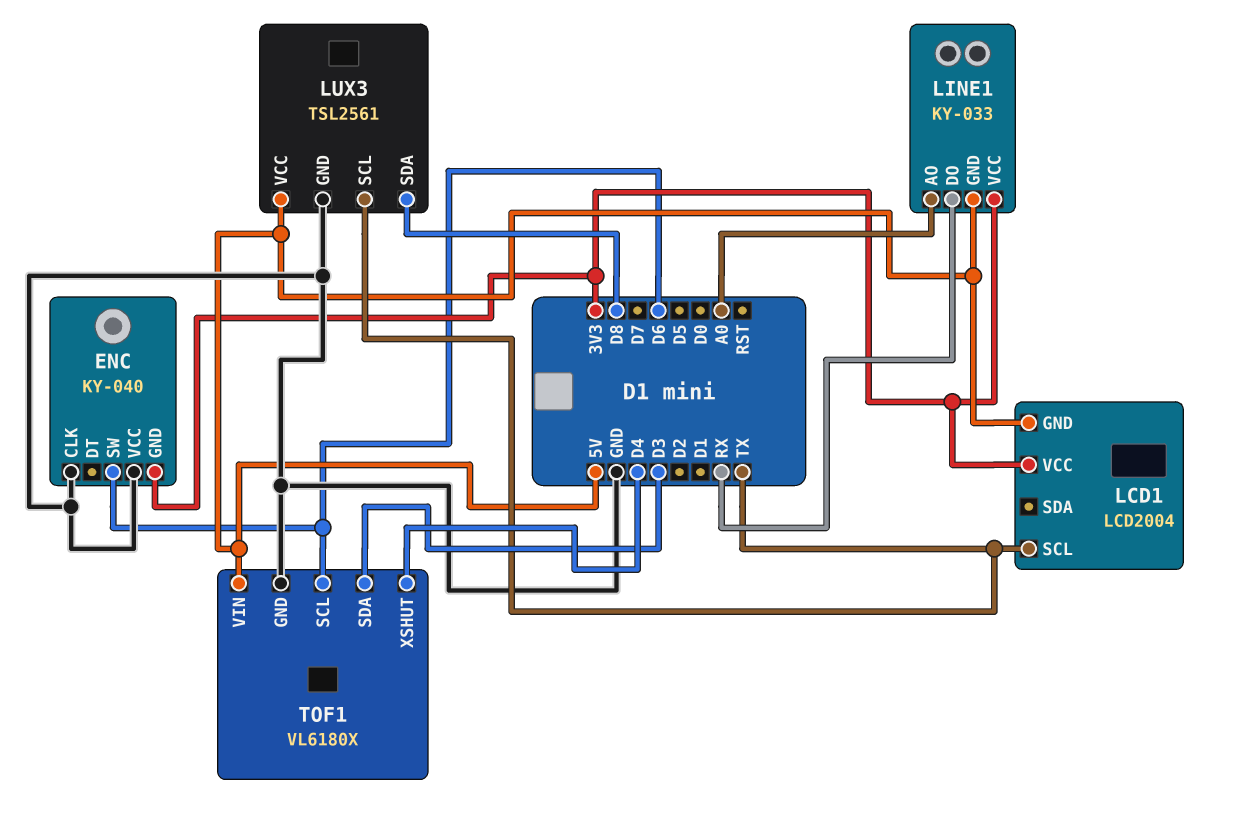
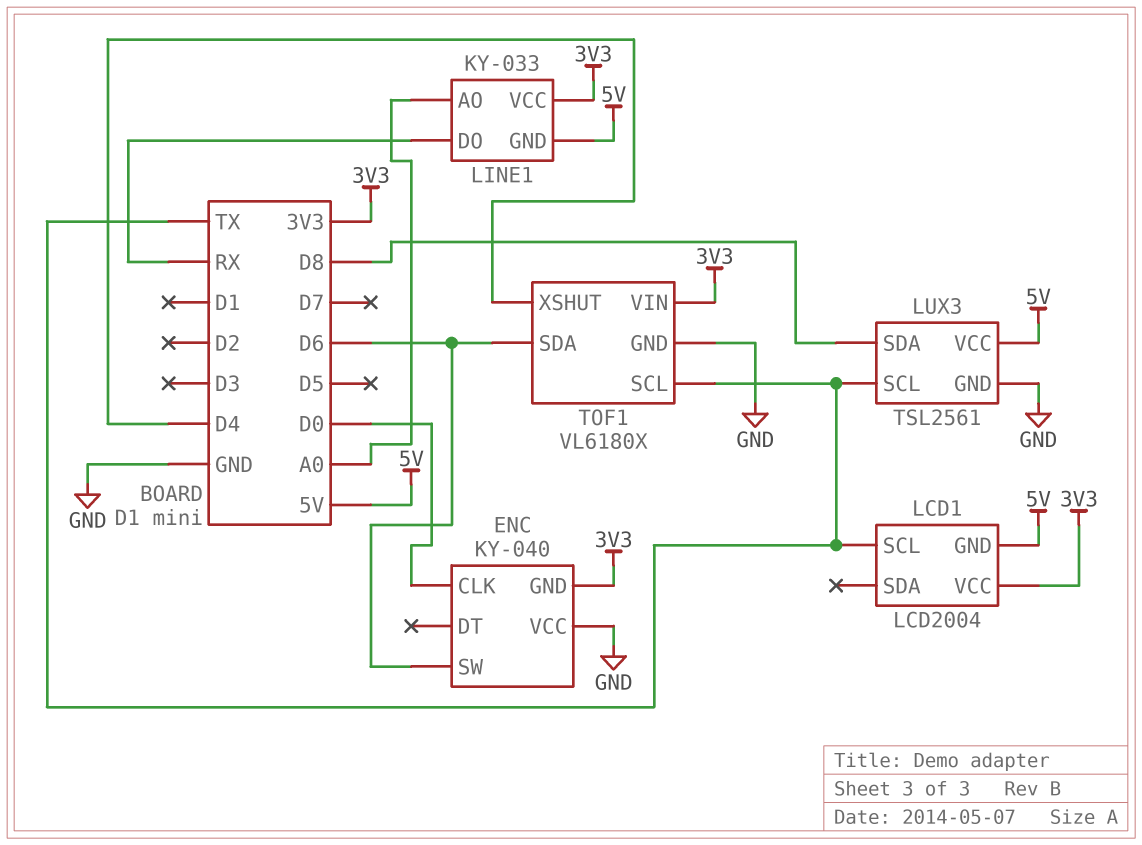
ENC pin CLK: GND -> D0
TOF1 pin SCL: D6 -> TX
TOF1 pin SDA: D3 -> D6
TOF1 pin VIN: 5V -> 3V3

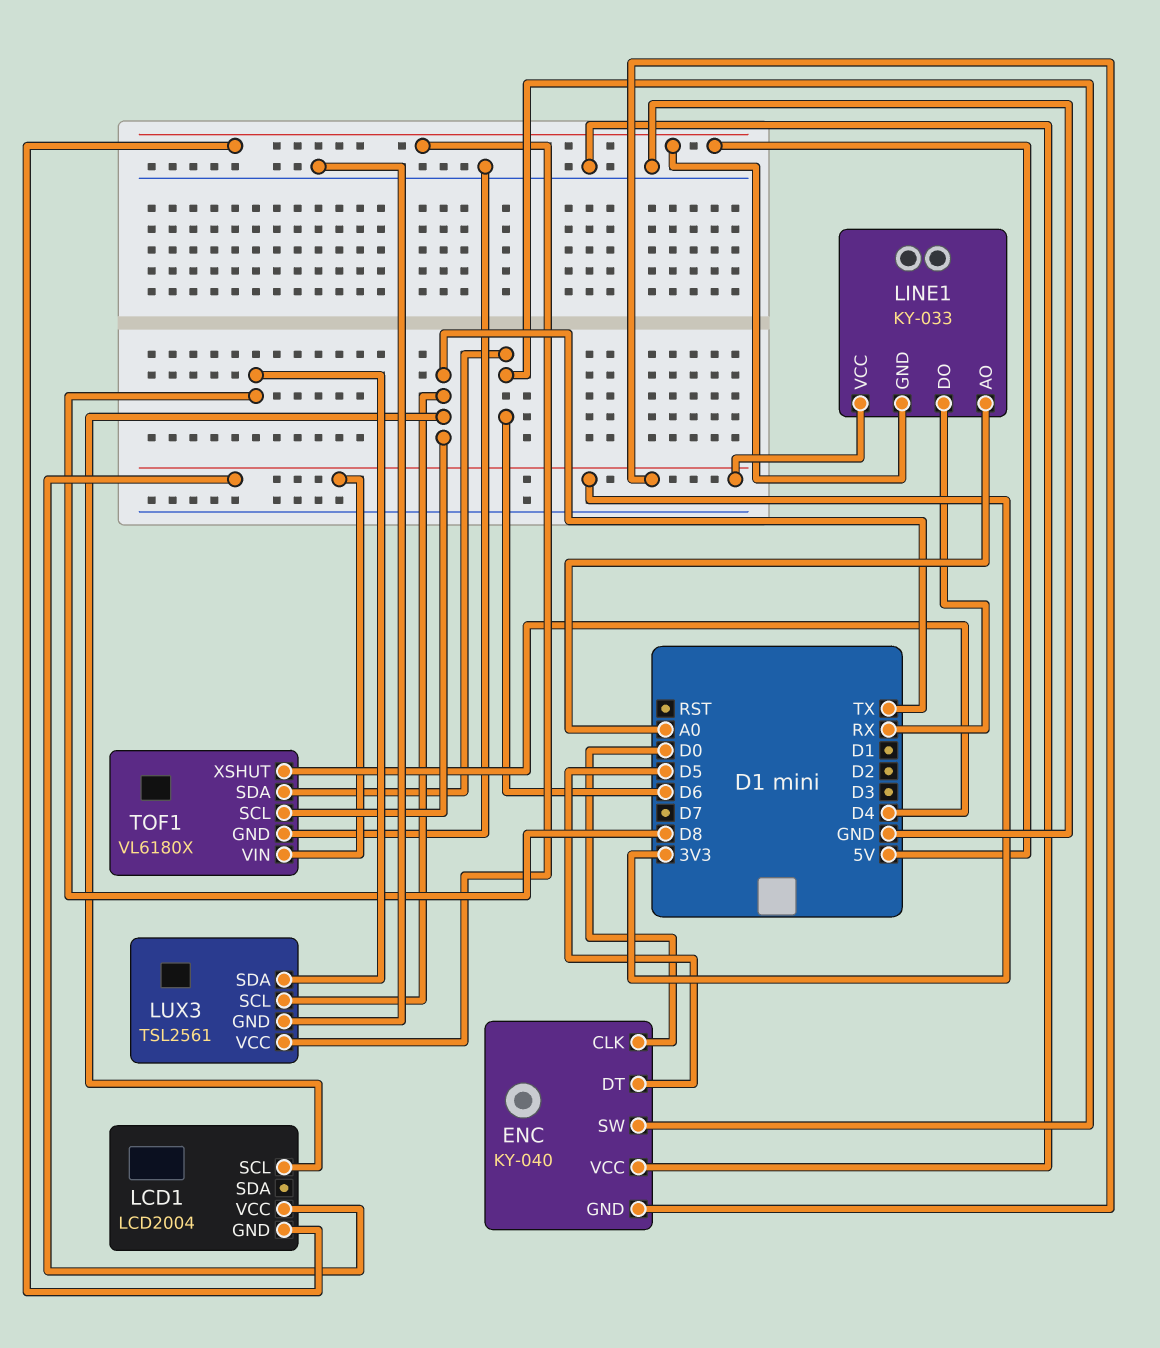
ENC pin DT: none -> D5

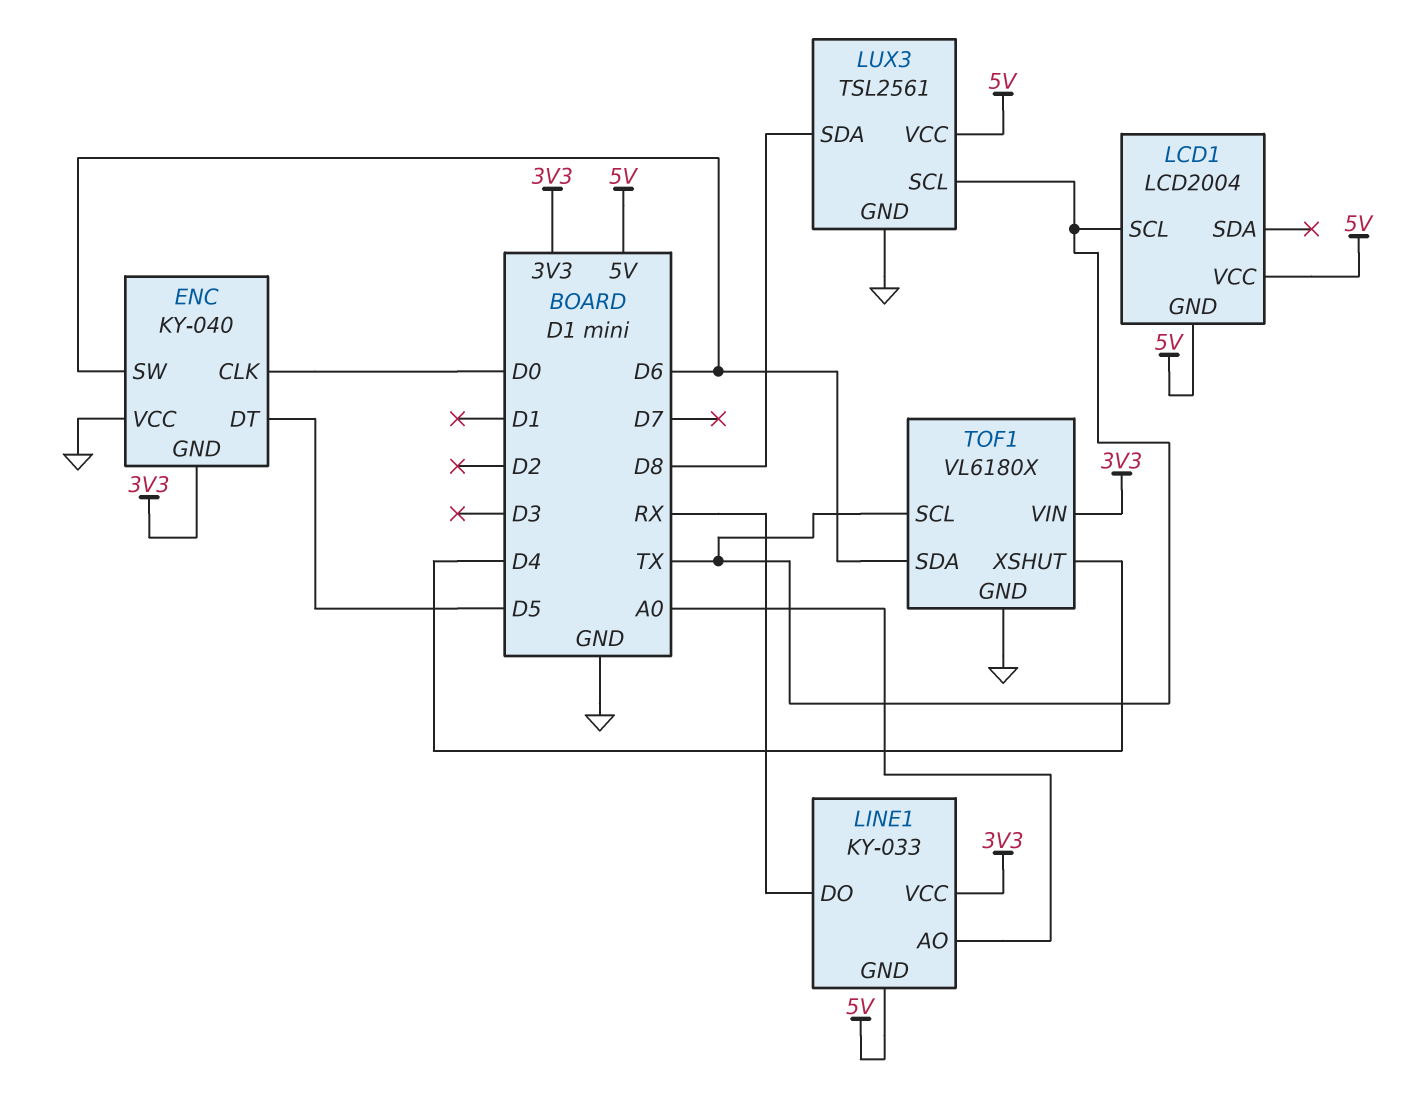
LCD1 pin VCC: 3V3 -> 5V

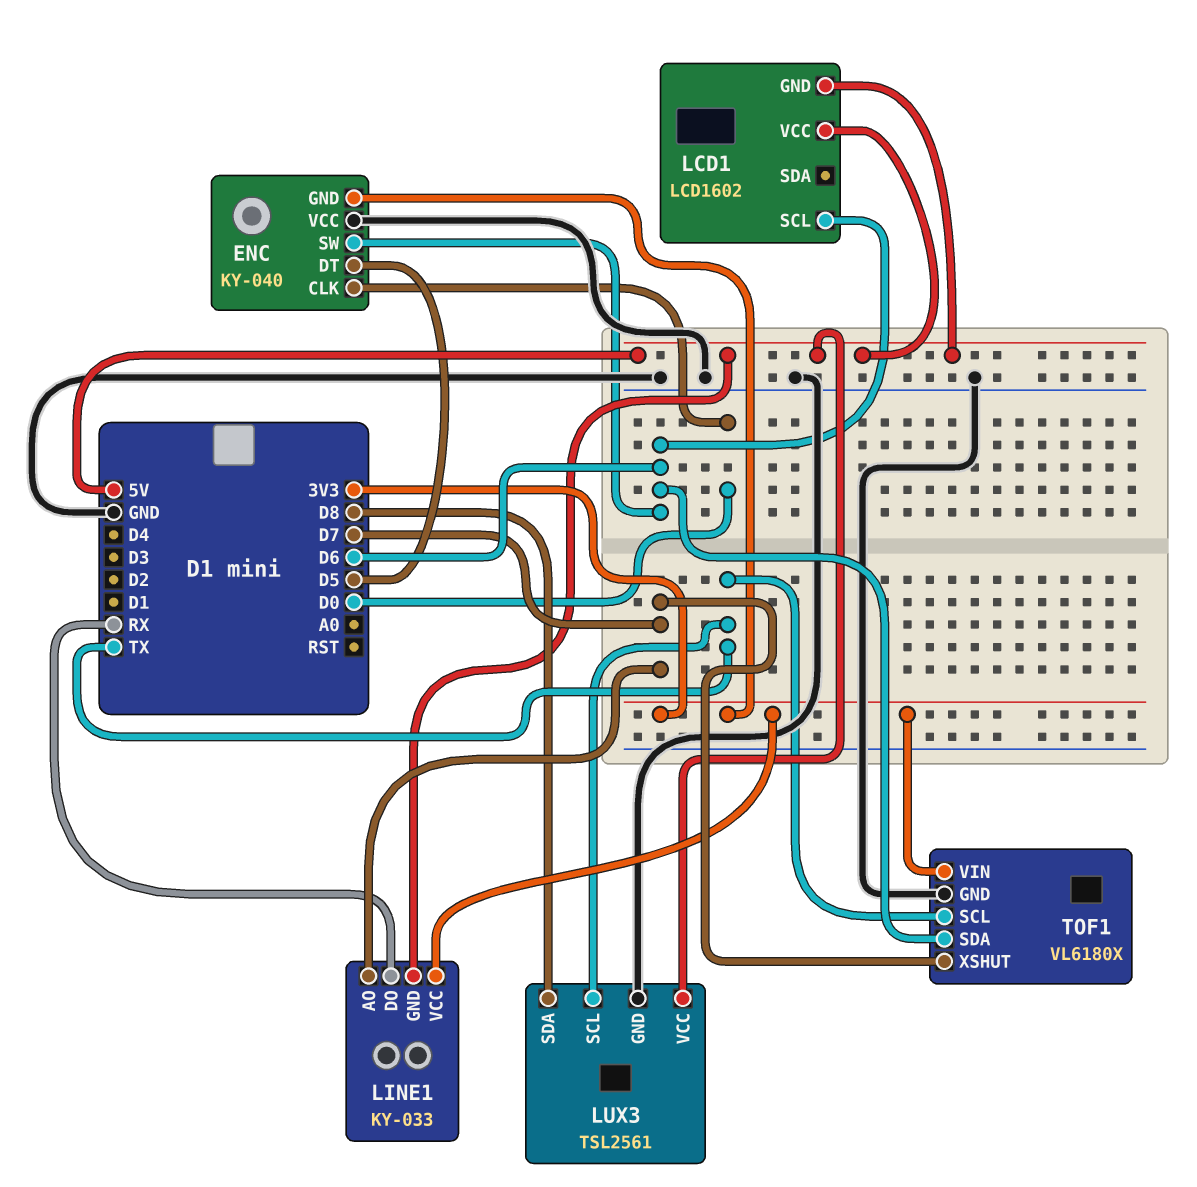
LCD1: LCD2004 -> LCD1602
LCD1 pin SCL: TX -> D6
LINE1 pin AO: A0 -> D7
TOF1 pin XSHUT: D4 -> D7

